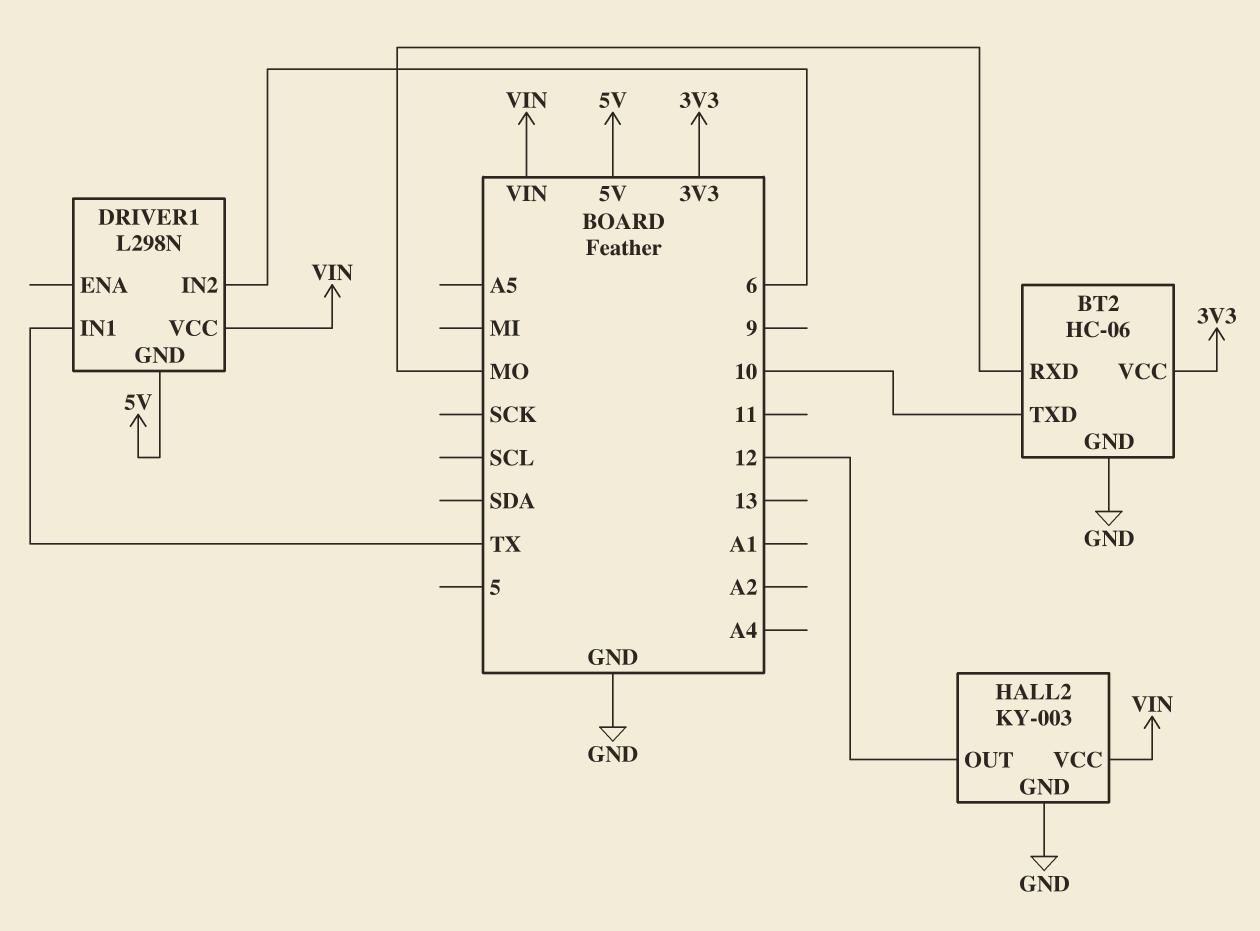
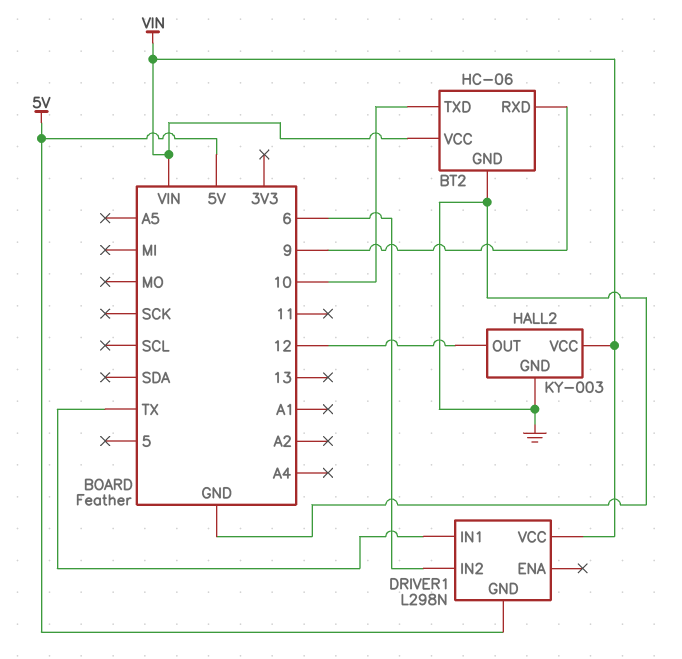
BT2 pin RXD: MO -> 9
BT2 pin VCC: 3V3 -> VIN

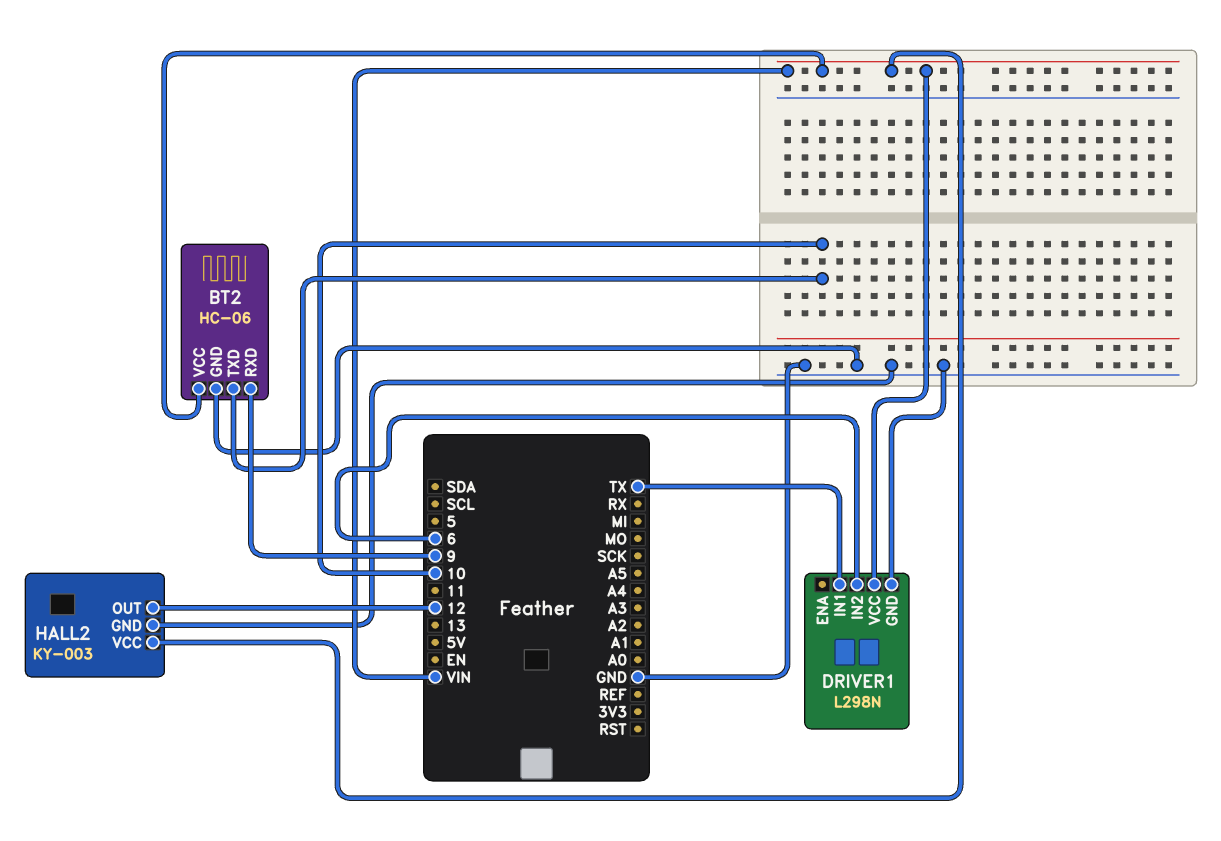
DRIVER1 pin GND: 5V -> GND

